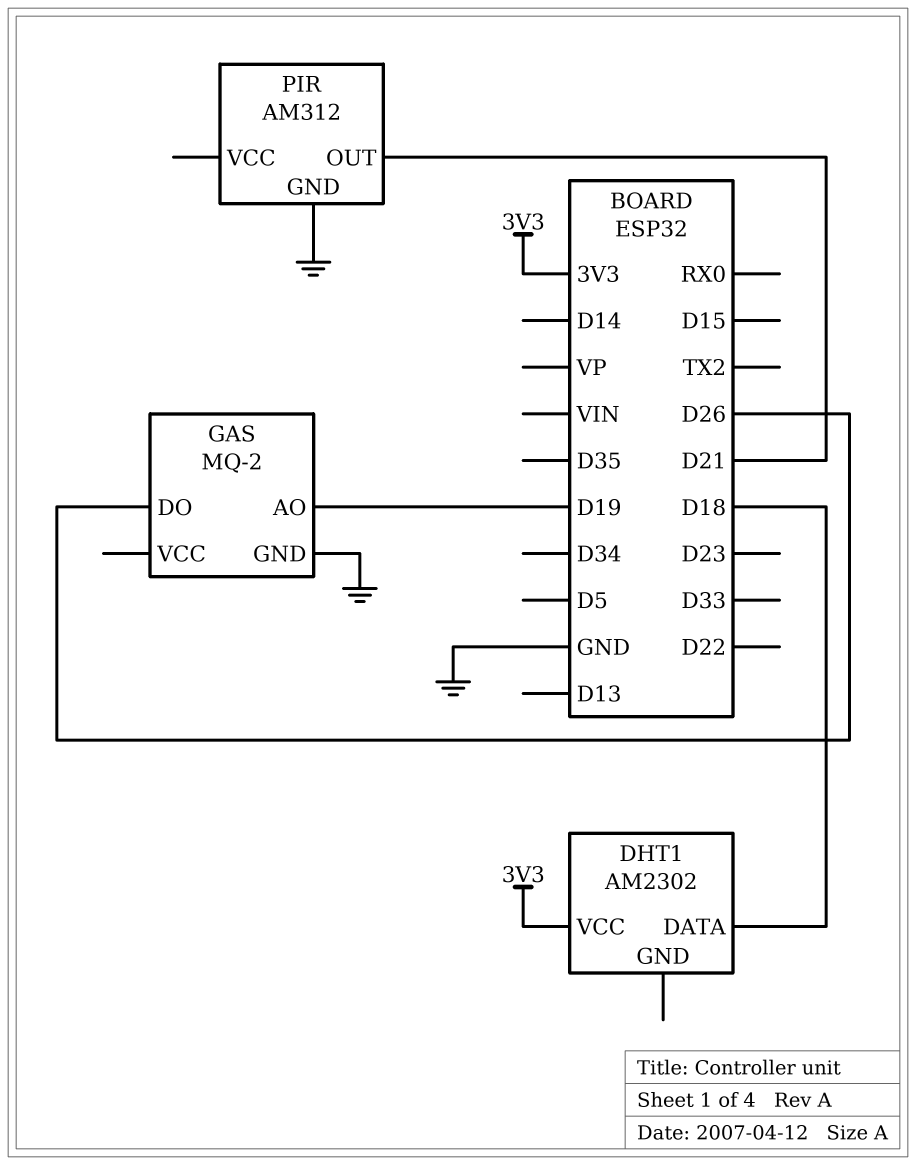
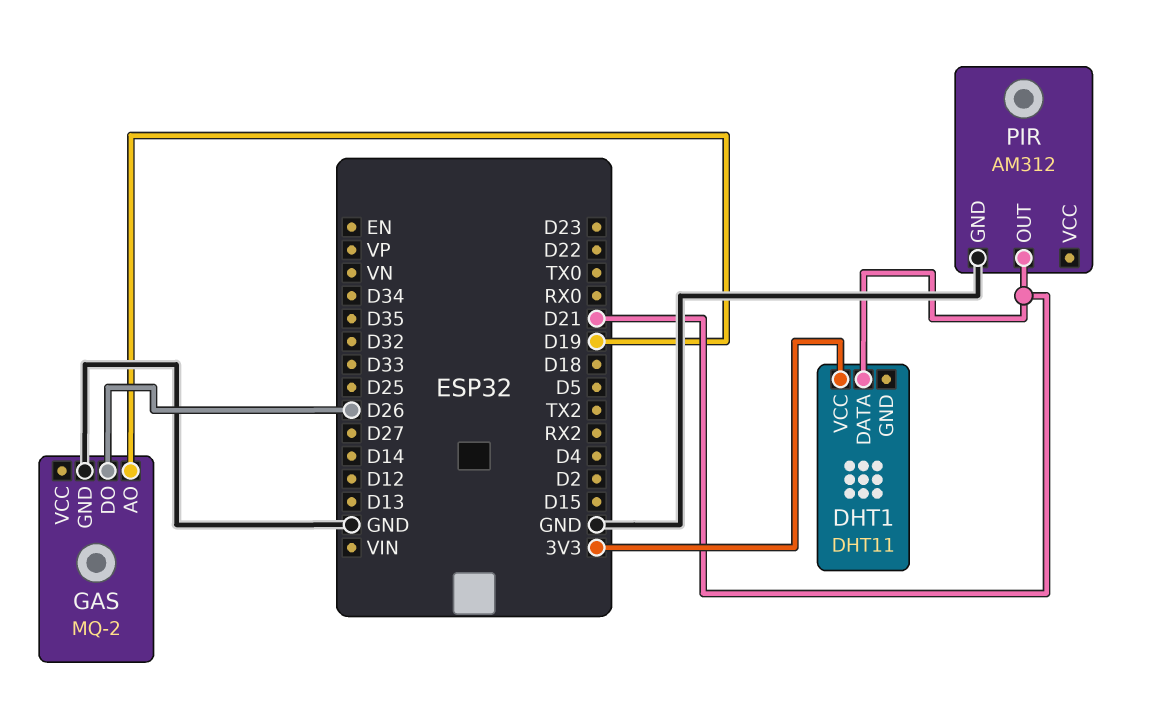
DHT1: AM2302 -> DHT11
DHT1 pin DATA: D18 -> D21

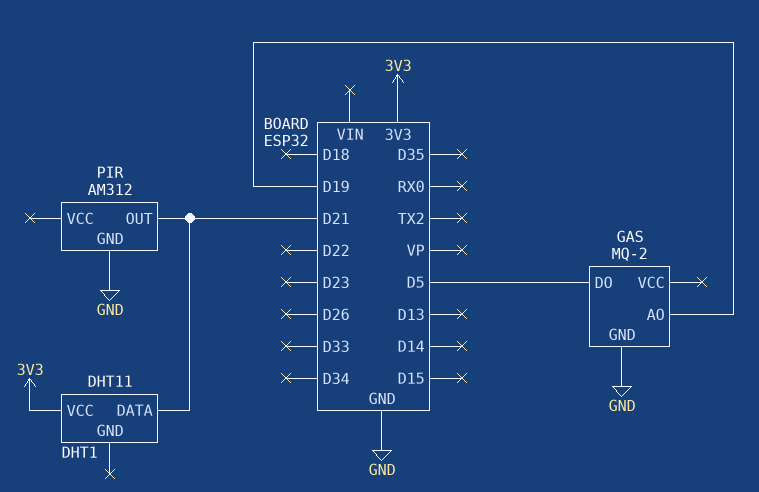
GAS pin DO: D26 -> D5

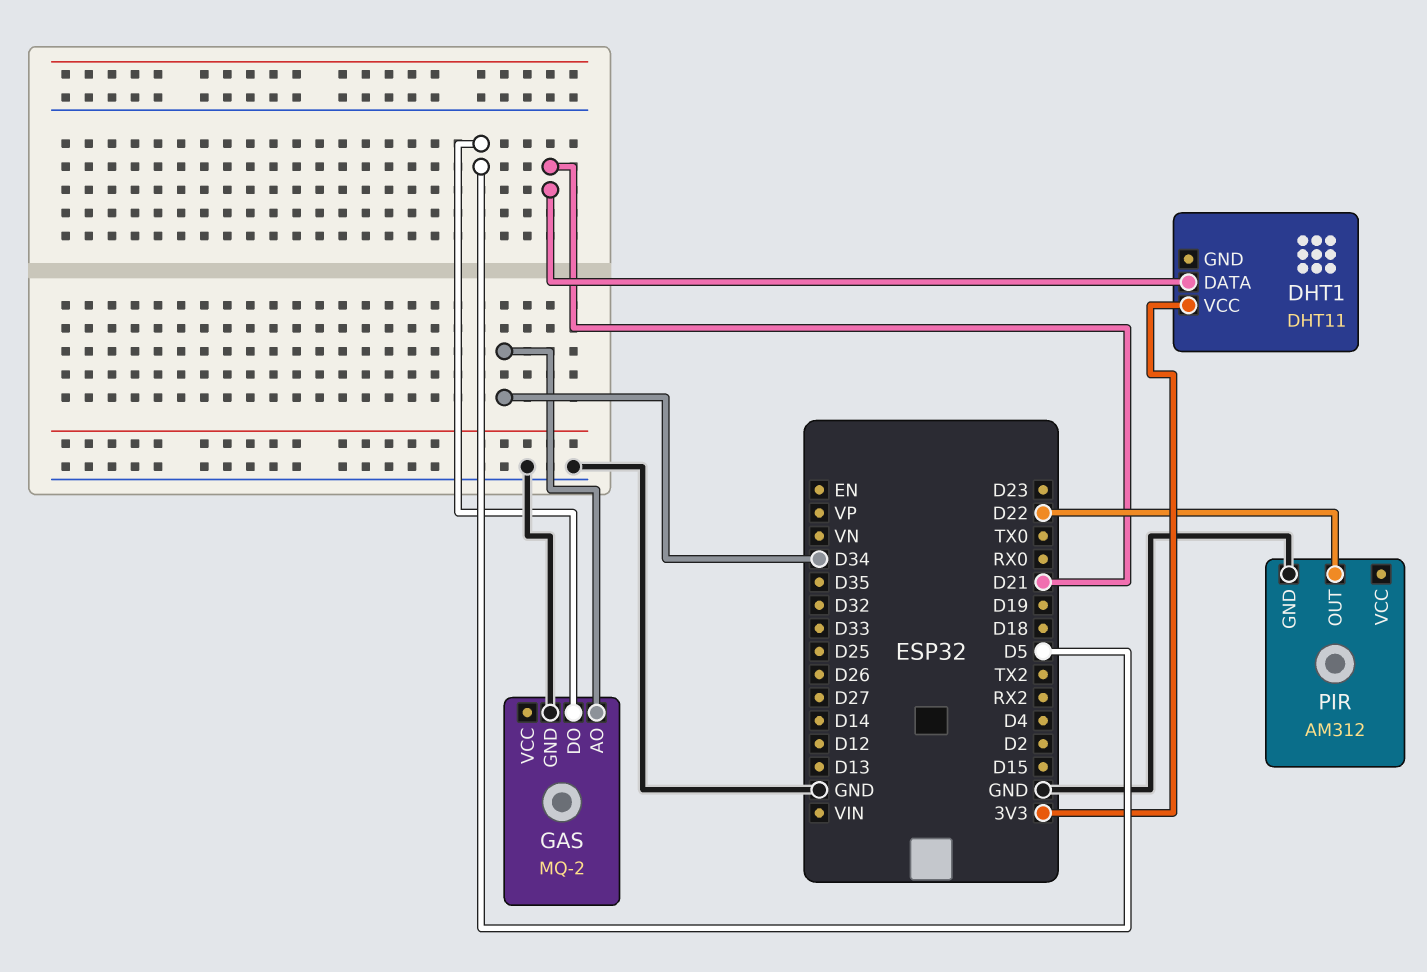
GAS pin AO: D19 -> D34
PIR pin OUT: D21 -> D22

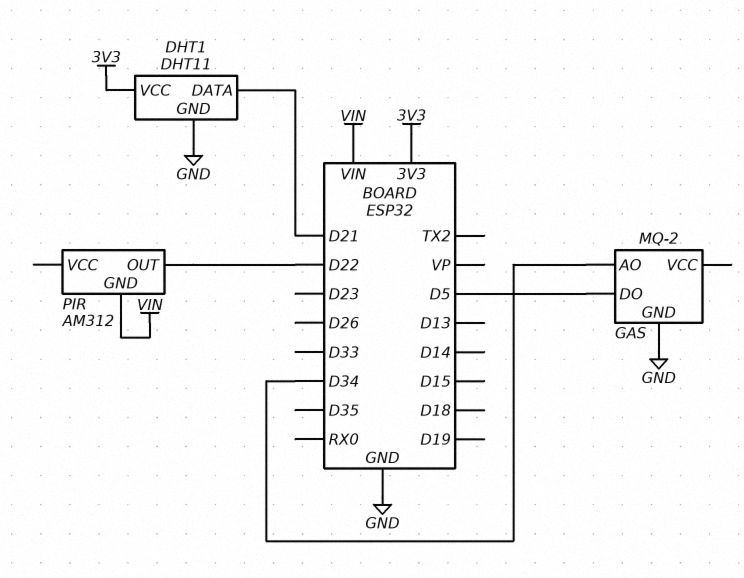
DHT1 pin GND: none -> GND
PIR pin GND: GND -> VIN

